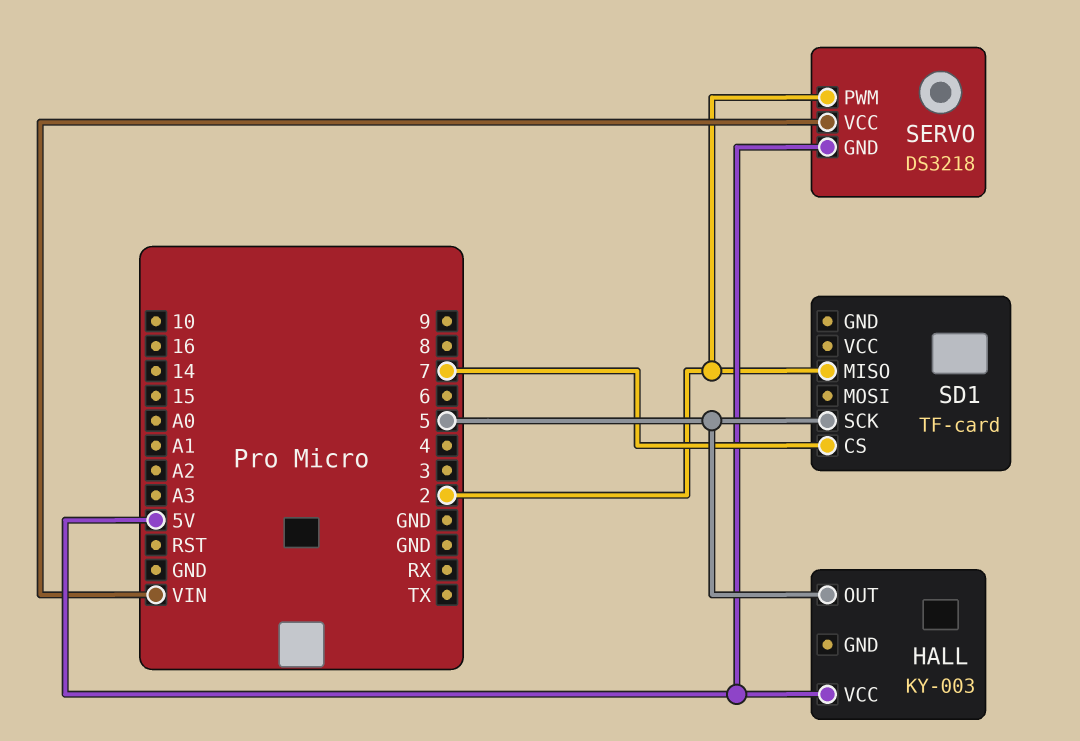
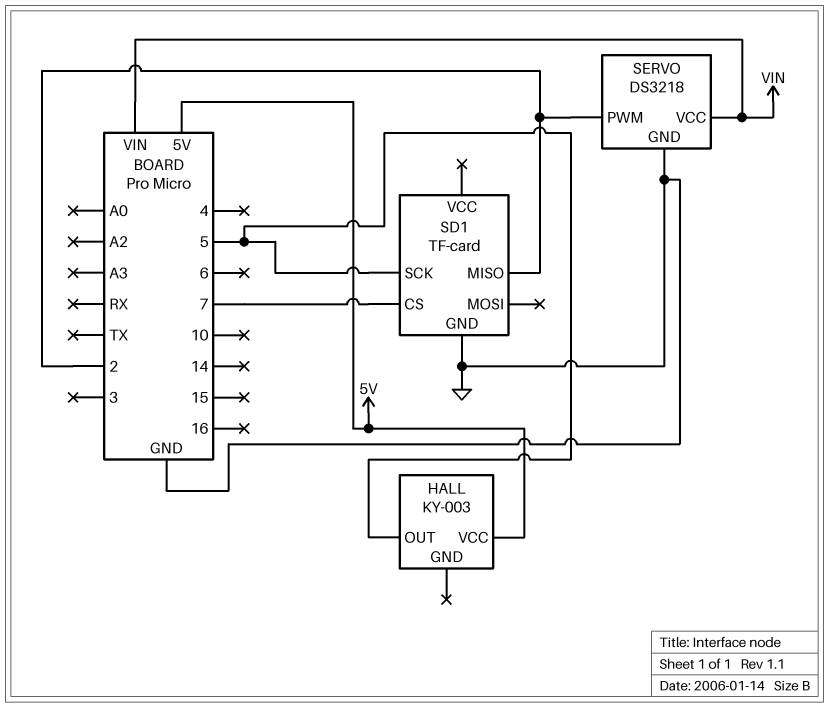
SD1 pin GND: none -> GND
SERVO pin GND: 5V -> GND

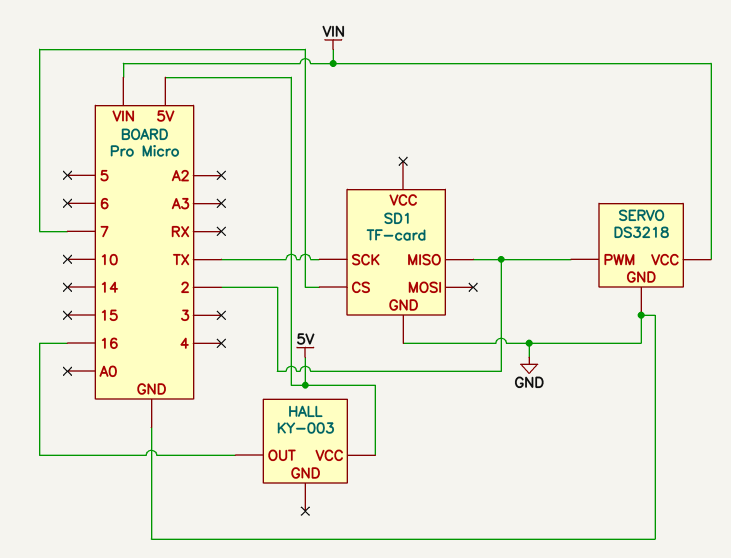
HALL pin OUT: 5 -> 16
SD1 pin SCK: 5 -> TX

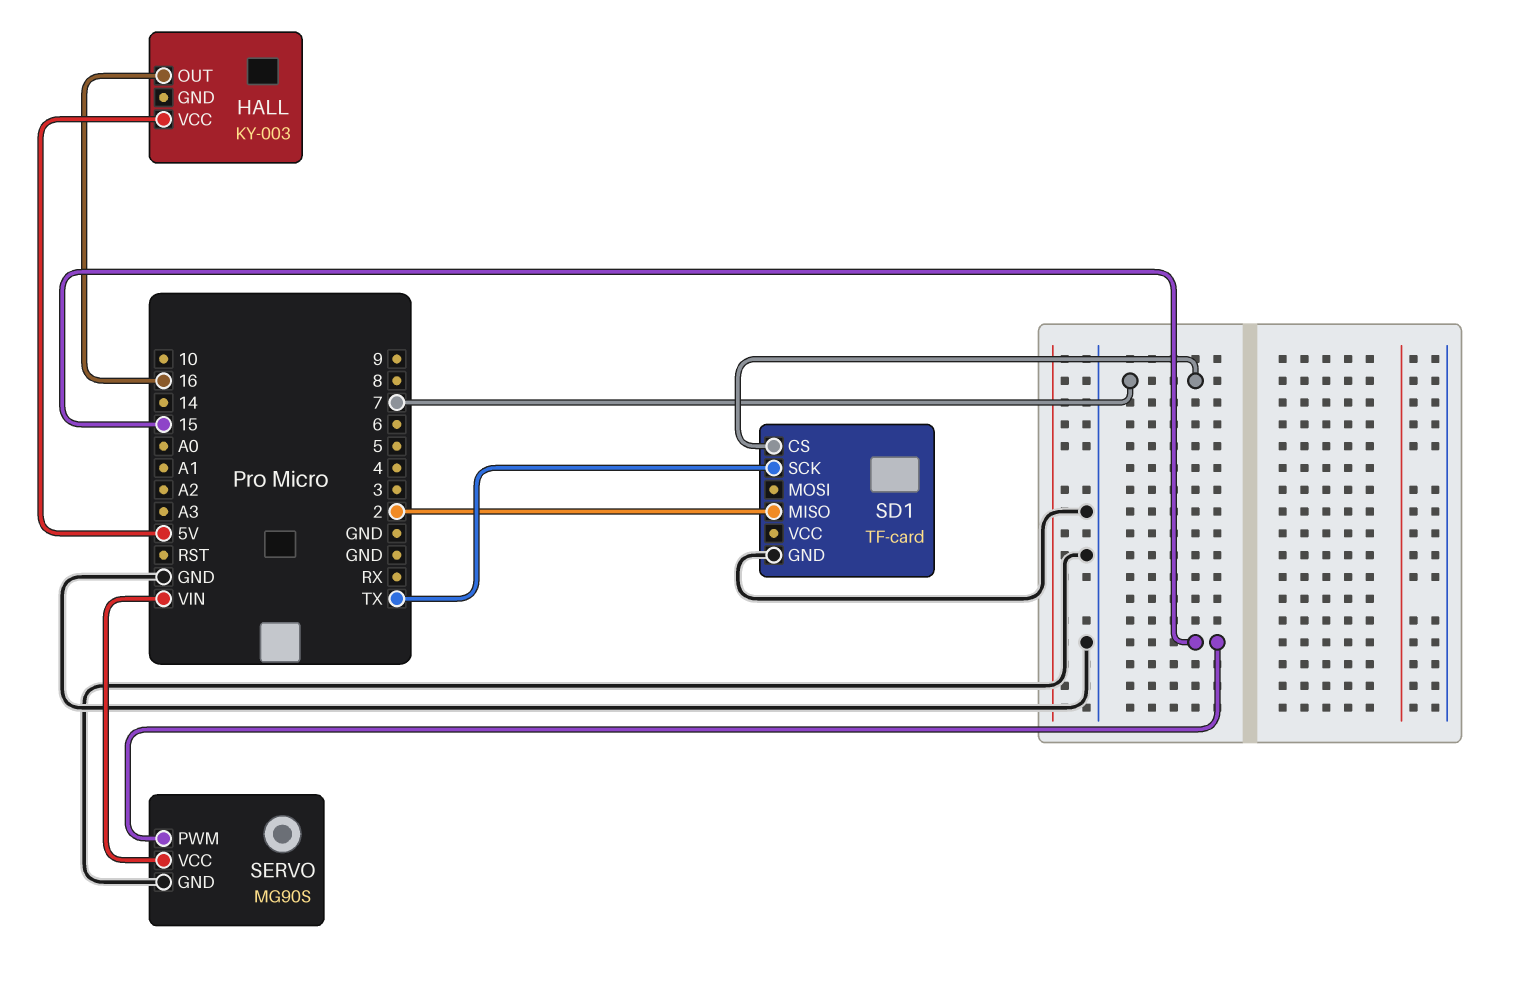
SERVO: DS3218 -> MG90S
SERVO pin PWM: 2 -> 15

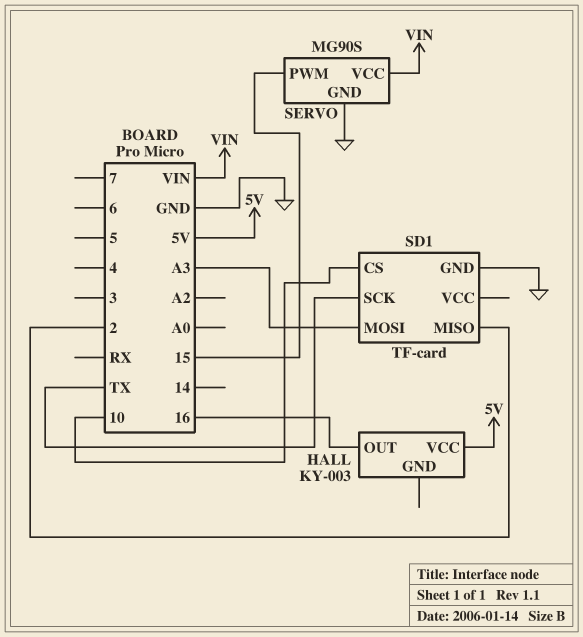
SD1 pin CS: 7 -> 10
SD1 pin MOSI: none -> A3

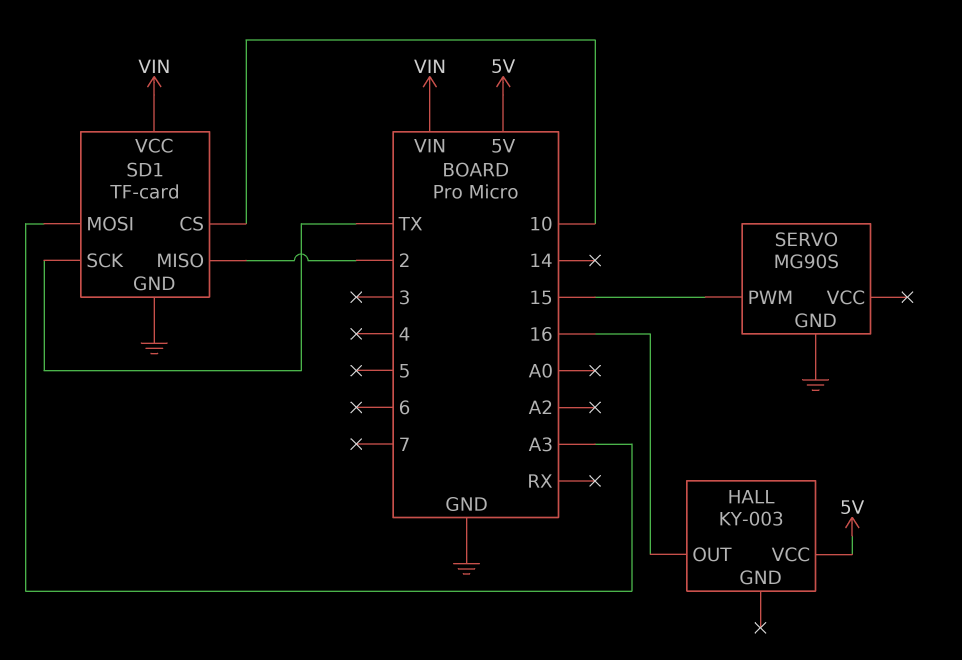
SD1 pin VCC: none -> VIN
SERVO pin VCC: VIN -> none

